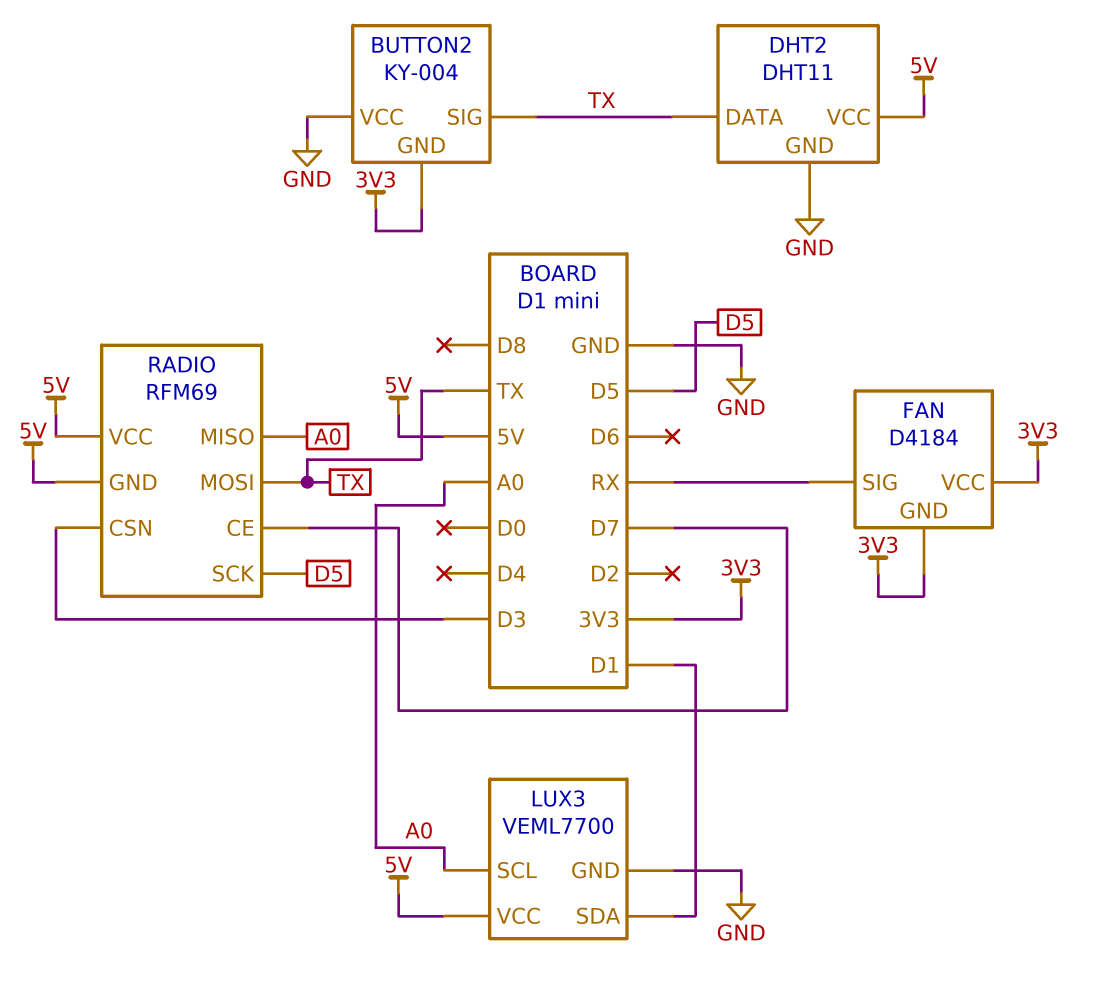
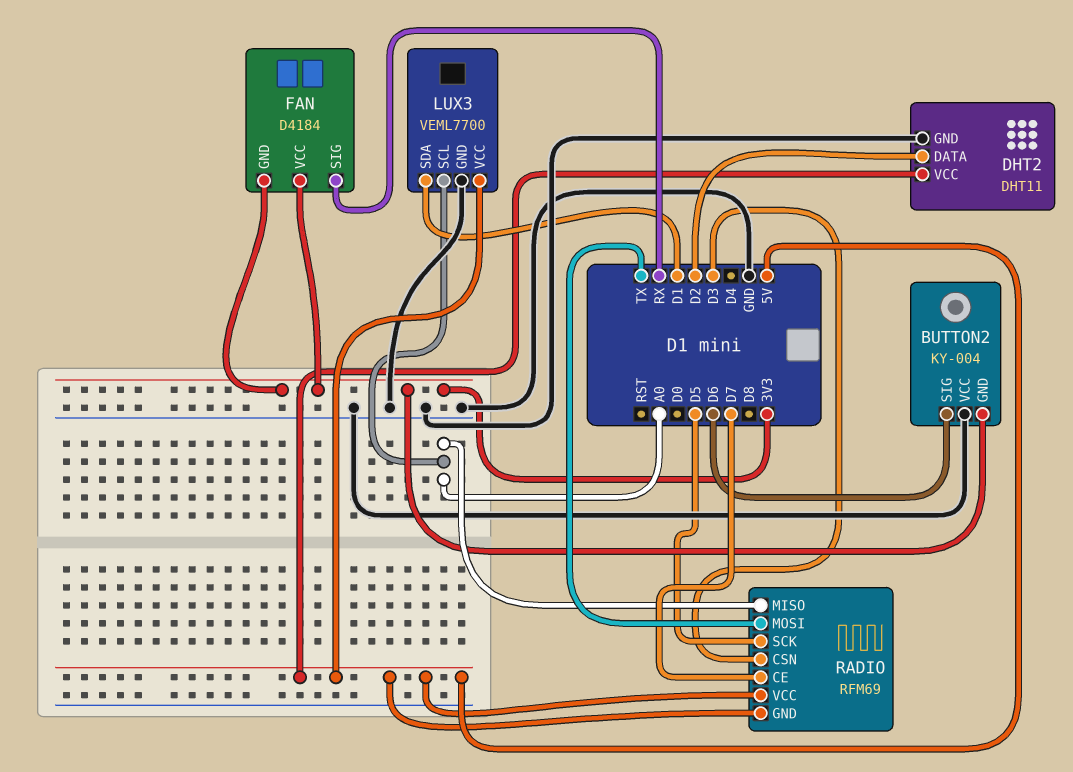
BUTTON2 pin SIG: TX -> D6
DHT2 pin DATA: TX -> D2

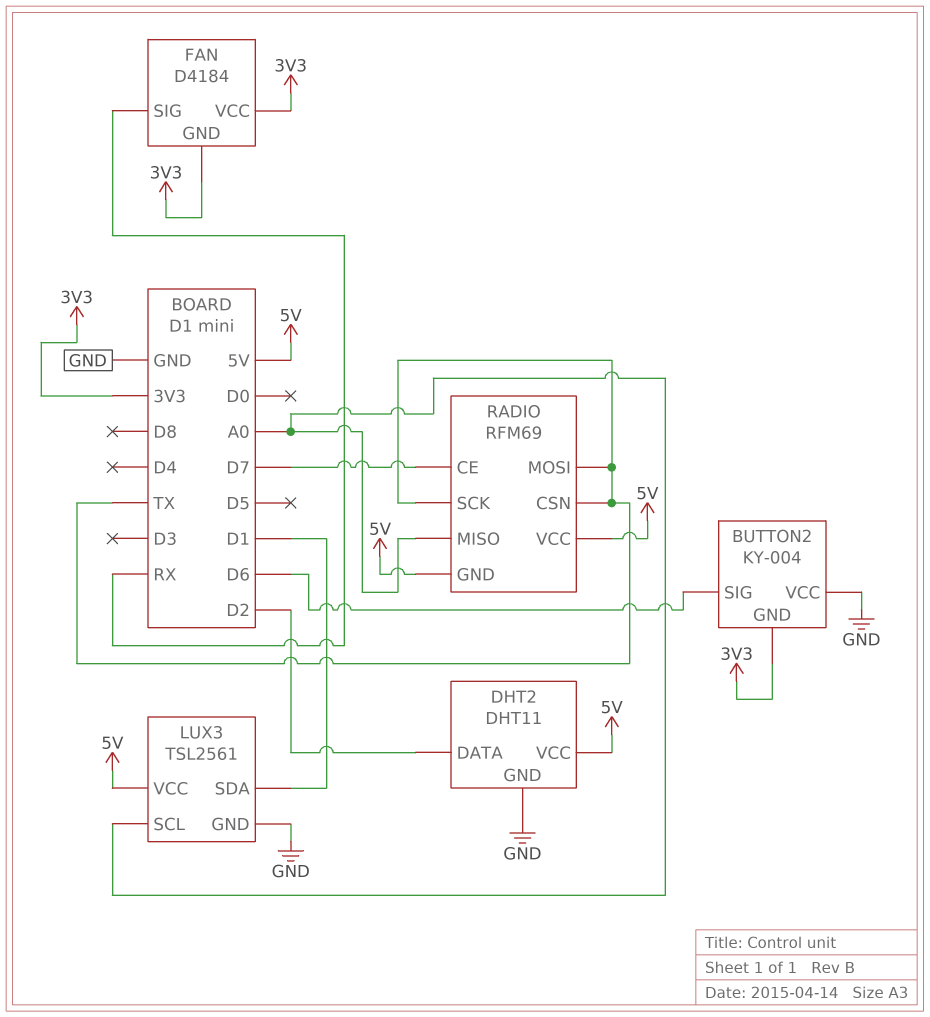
LUX3: VEML7700 -> TSL2561
RADIO pin CSN: D3 -> TX
RADIO pin SCK: D5 -> TX

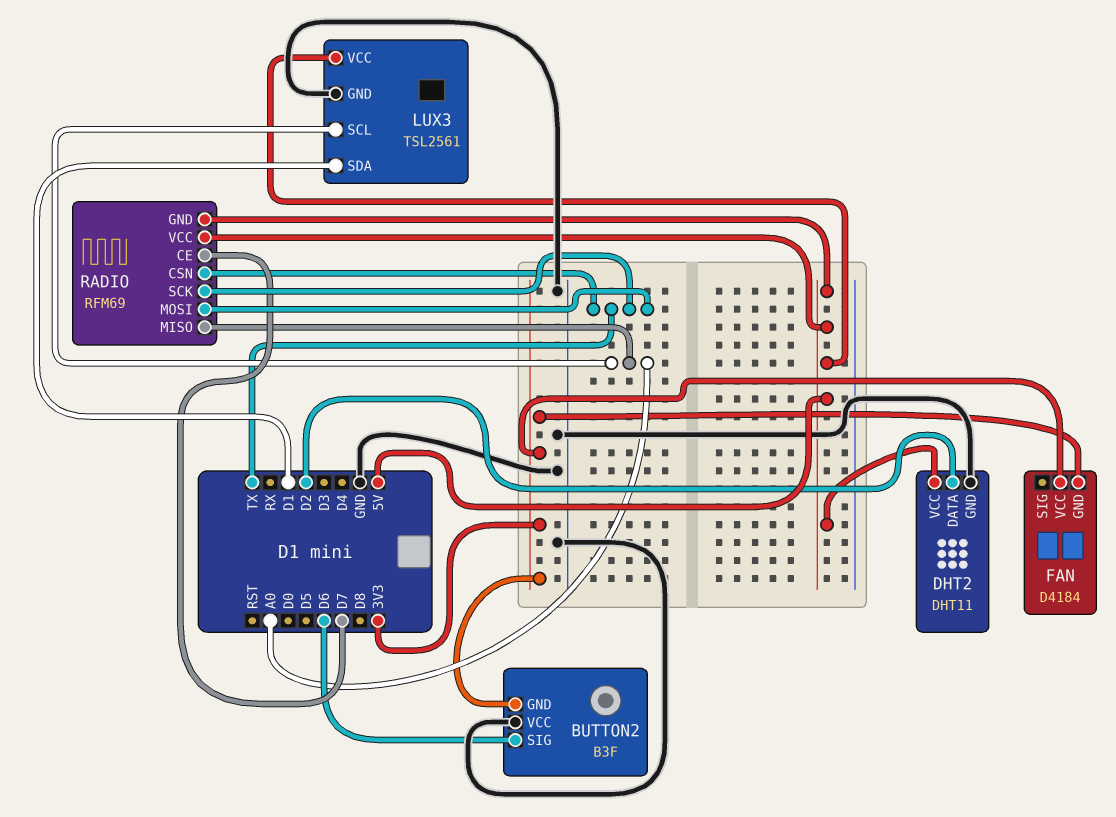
BUTTON2: KY-004 -> B3F
FAN pin SIG: RX -> none

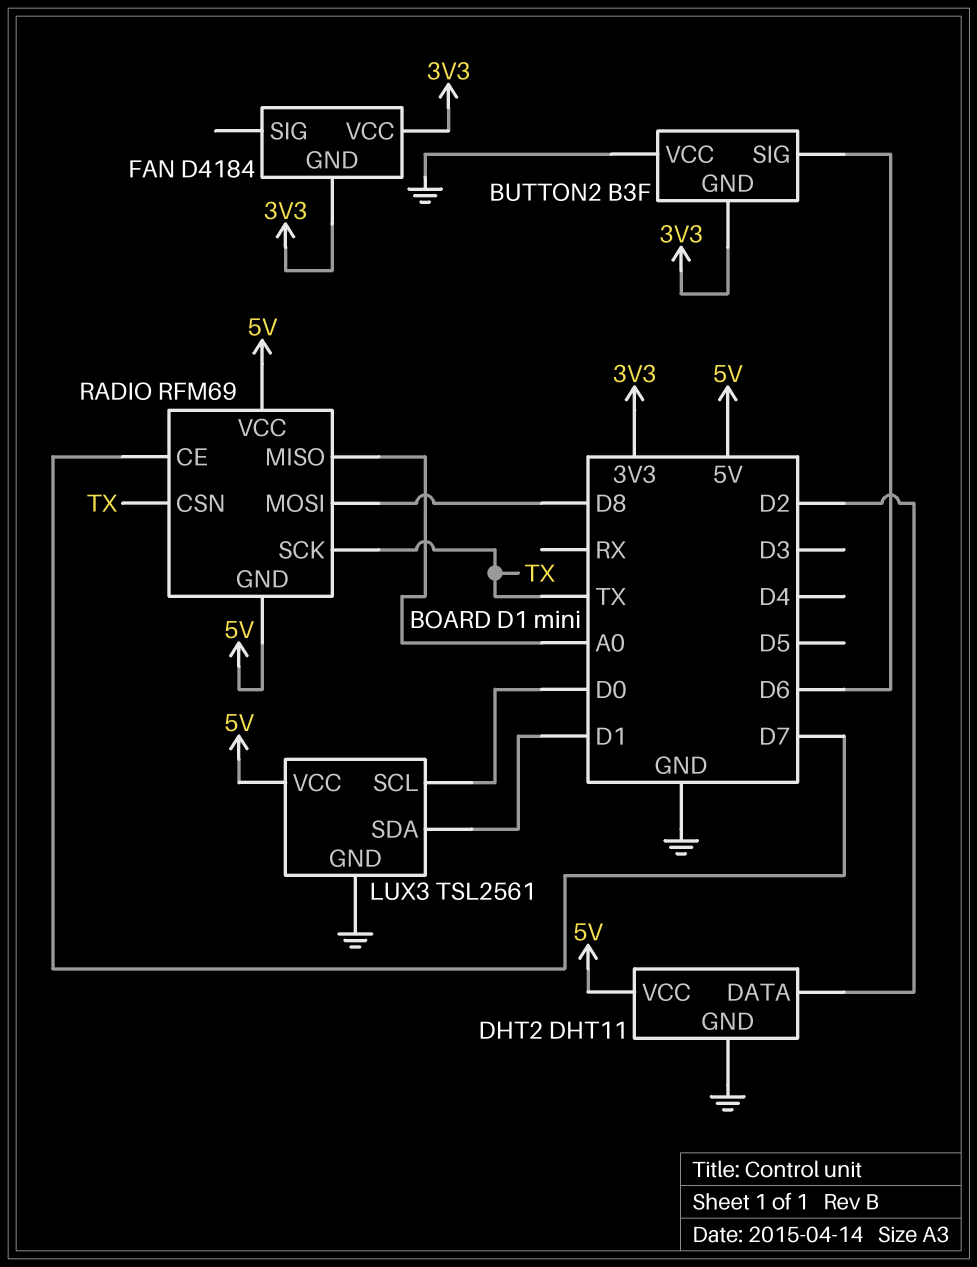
LUX3 pin SCL: A0 -> D0
RADIO pin MOSI: TX -> D8

